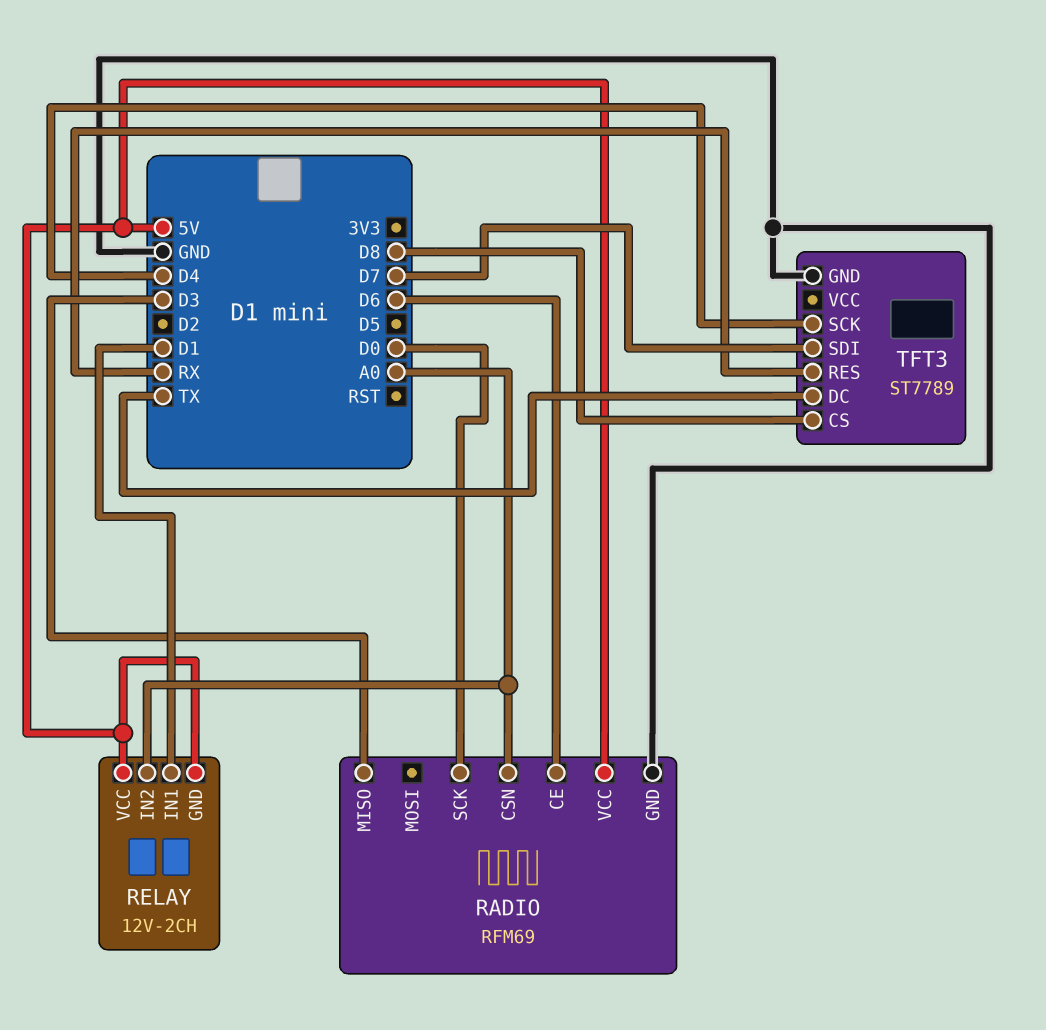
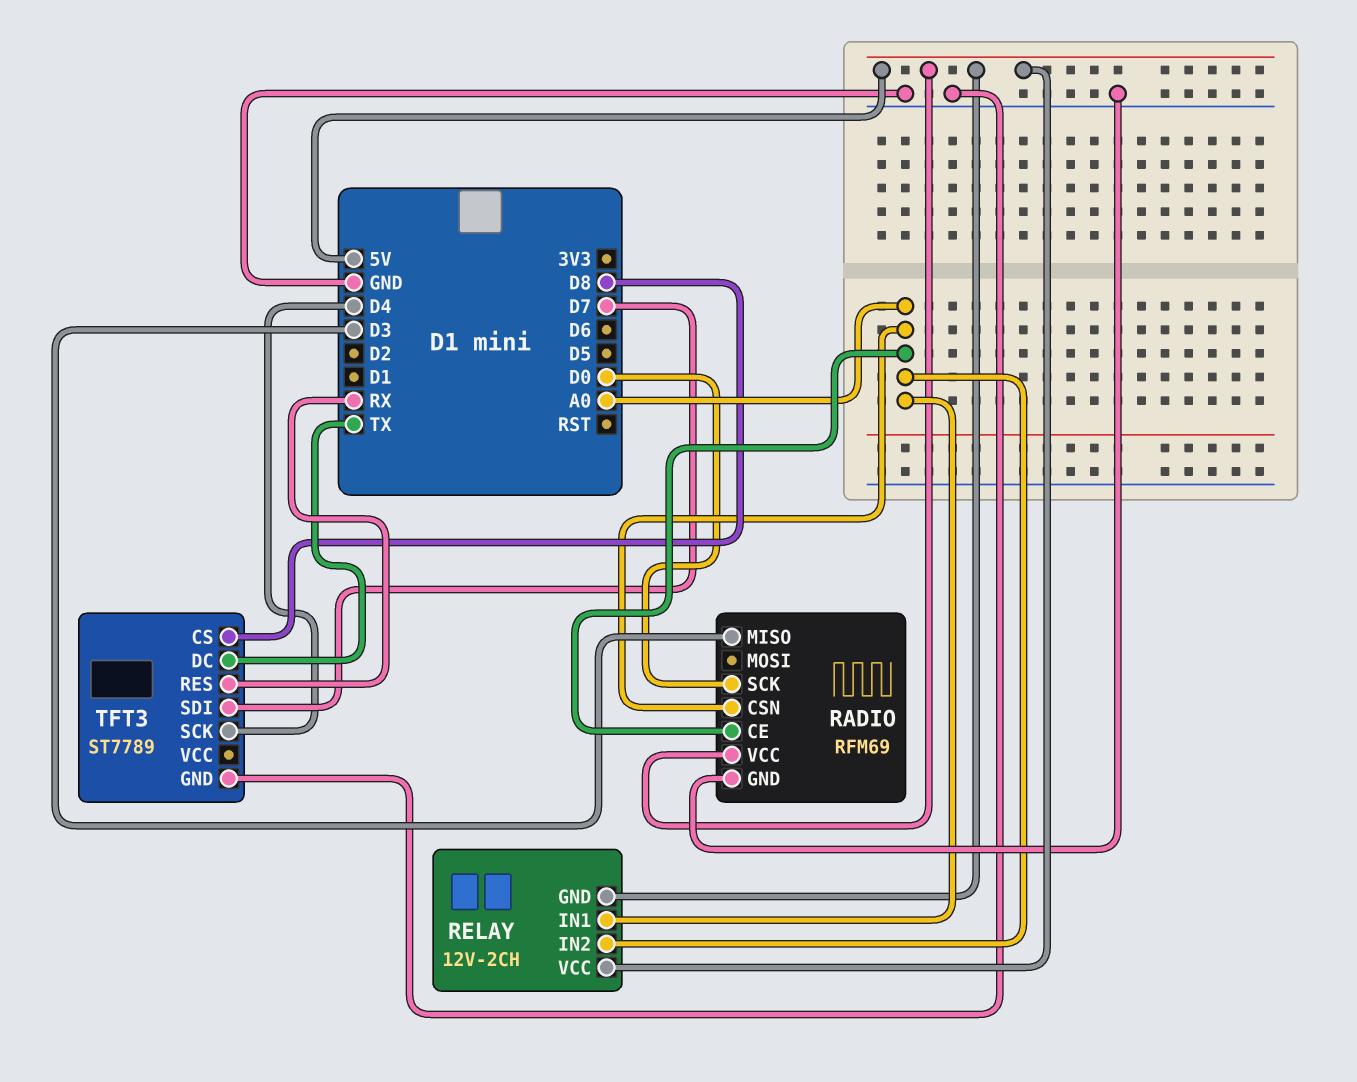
RADIO pin CE: D6 -> A0
RELAY pin IN1: D1 -> A0

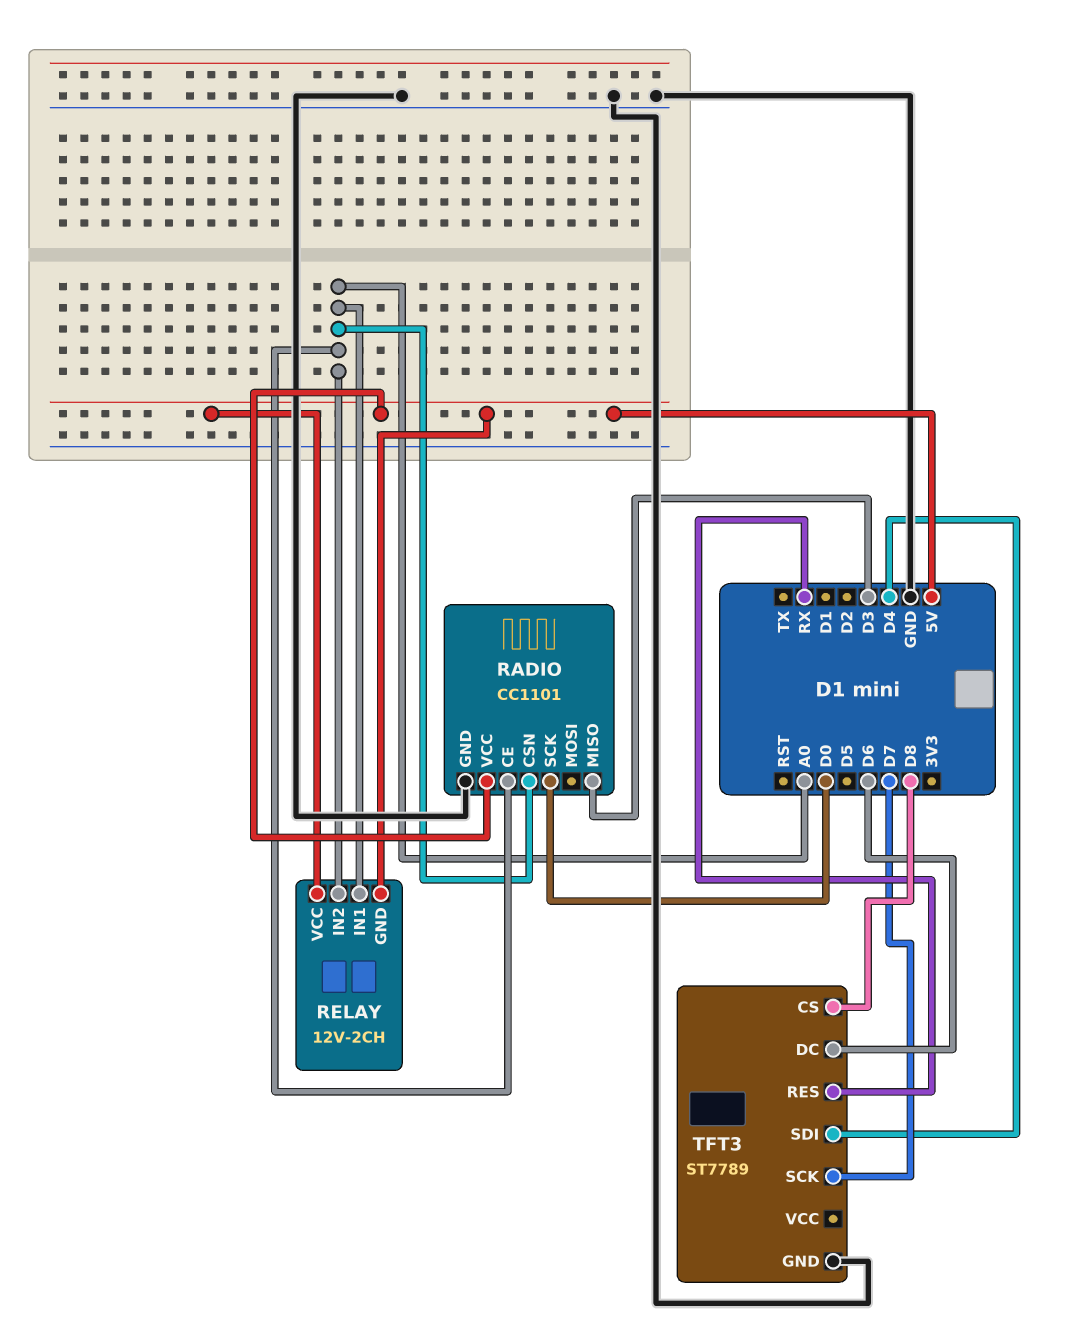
RADIO: RFM69 -> CC1101
TFT3 pin DC: TX -> D6
TFT3 pin SCK: D4 -> D7
TFT3 pin SDI: D7 -> D4

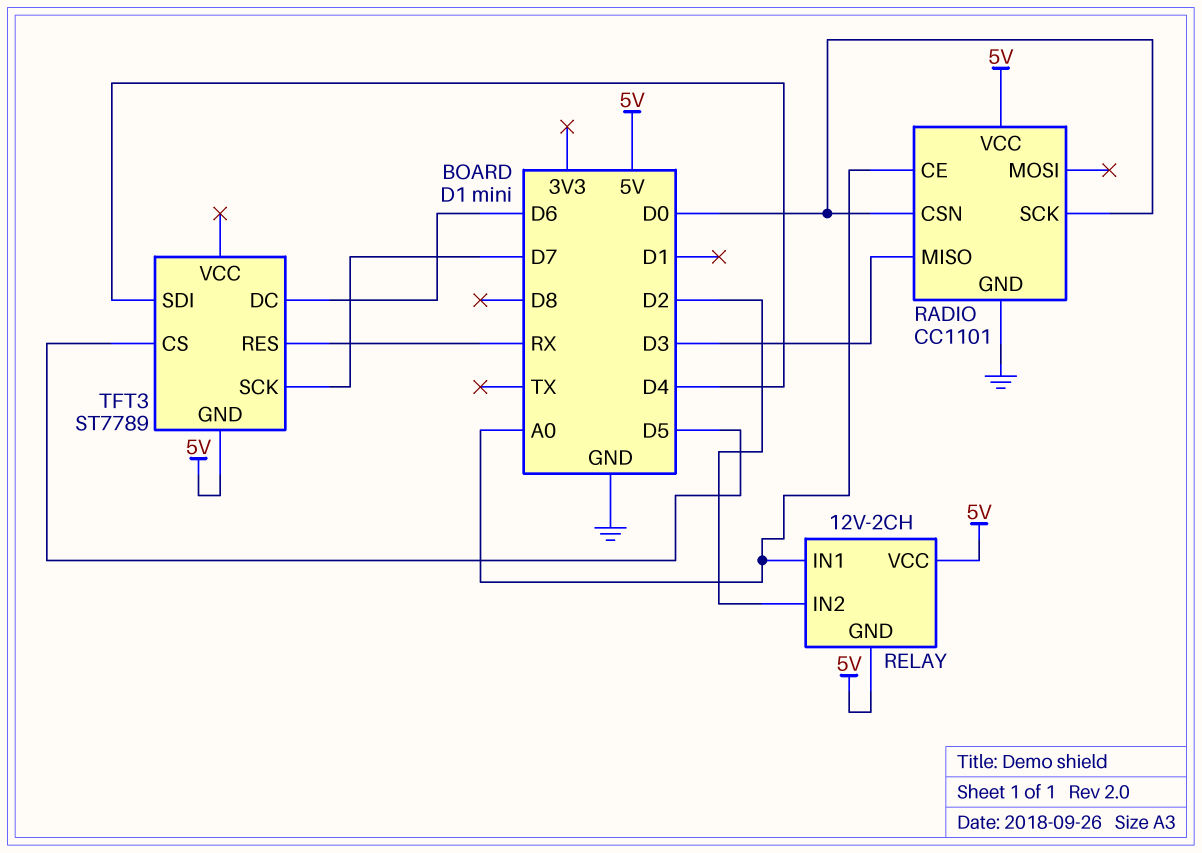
RADIO pin CSN: A0 -> D0
RELAY pin IN2: A0 -> D2
TFT3 pin CS: D8 -> D5
TFT3 pin GND: GND -> 5V

